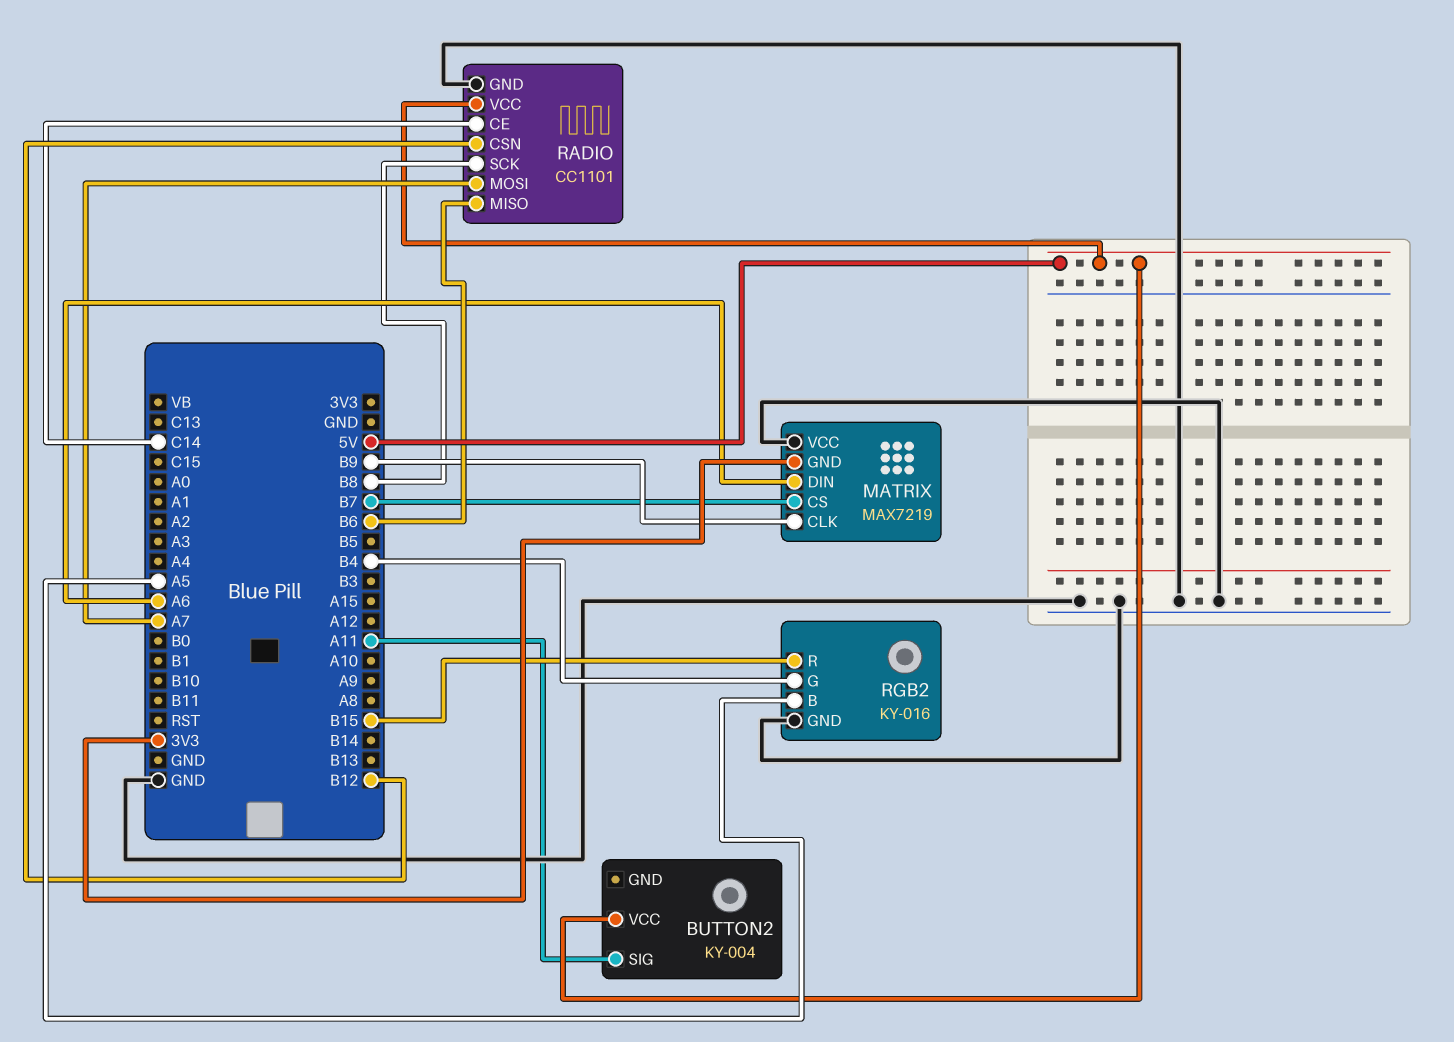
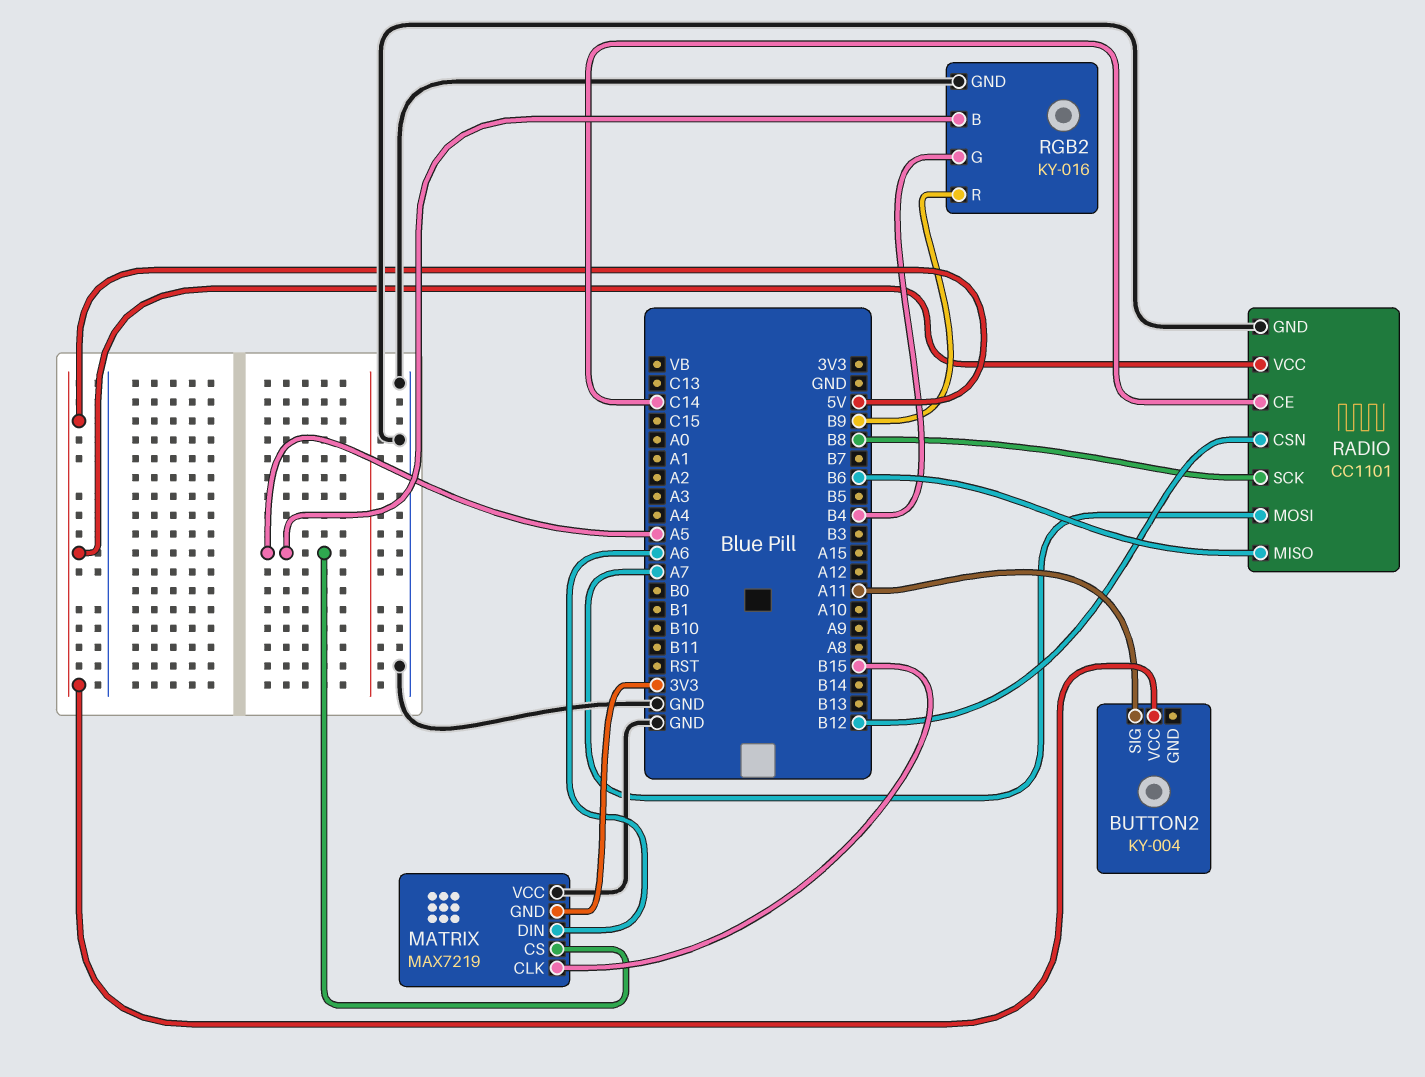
MATRIX pin CLK: B9 -> B15
MATRIX pin CS: B7 -> A5
RGB2 pin R: B15 -> B9

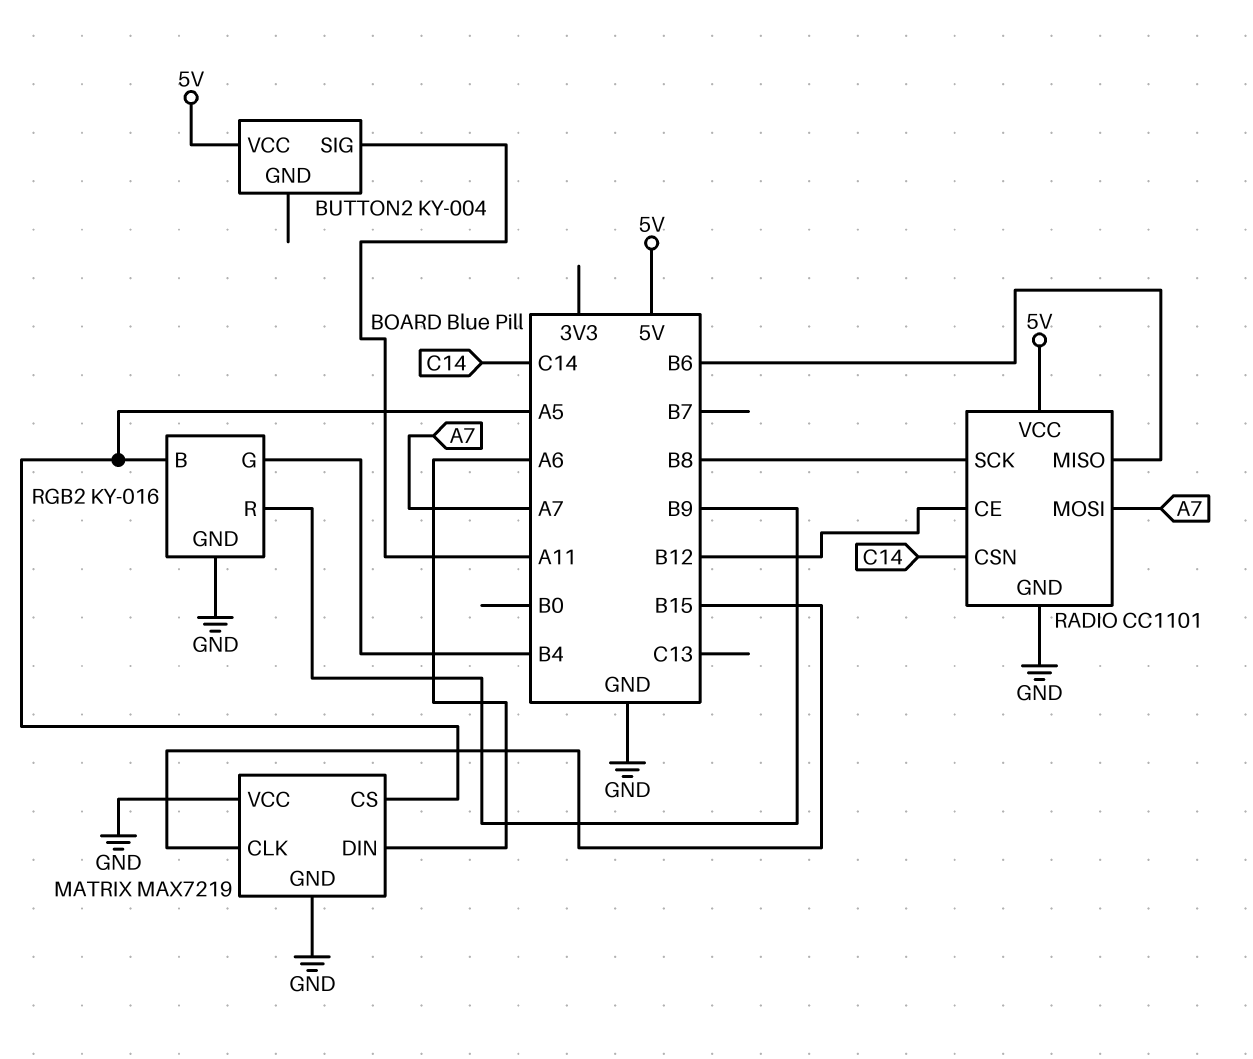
MATRIX pin GND: 3V3 -> GND
RADIO pin CE: C14 -> B12
RADIO pin CSN: B12 -> C14

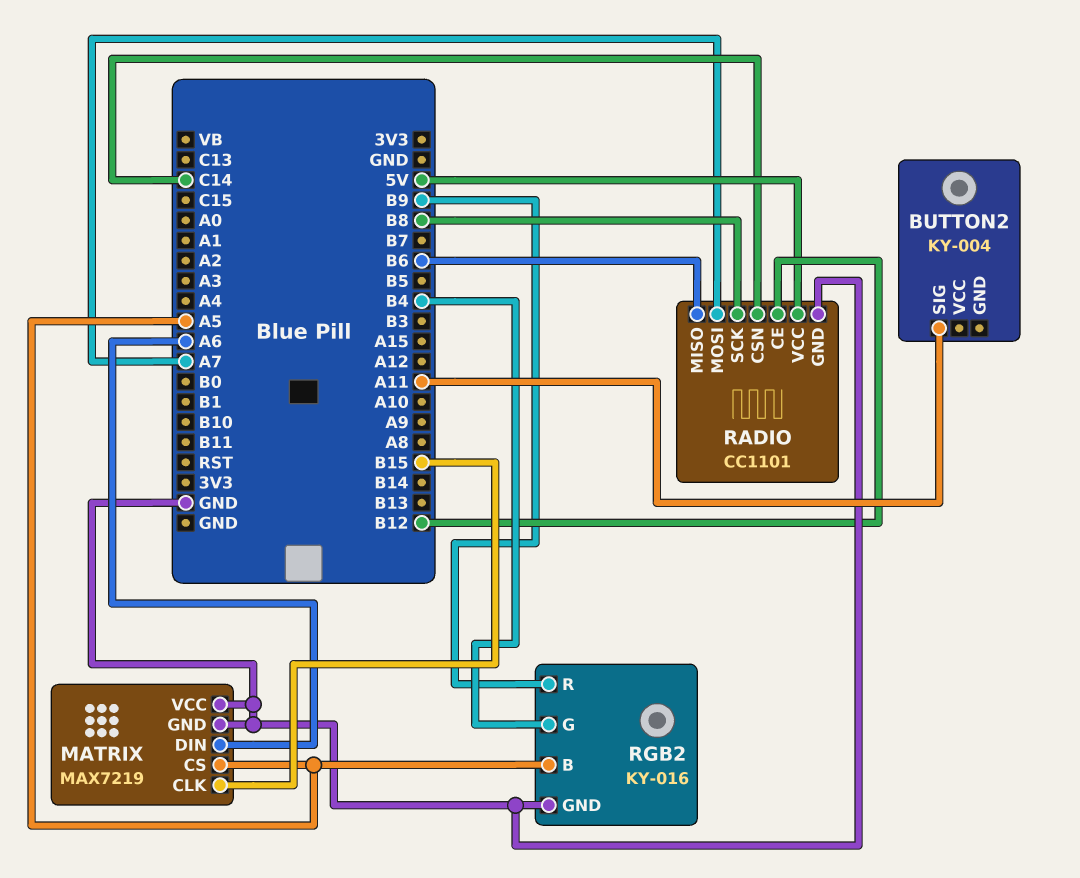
BUTTON2 pin VCC: 5V -> none

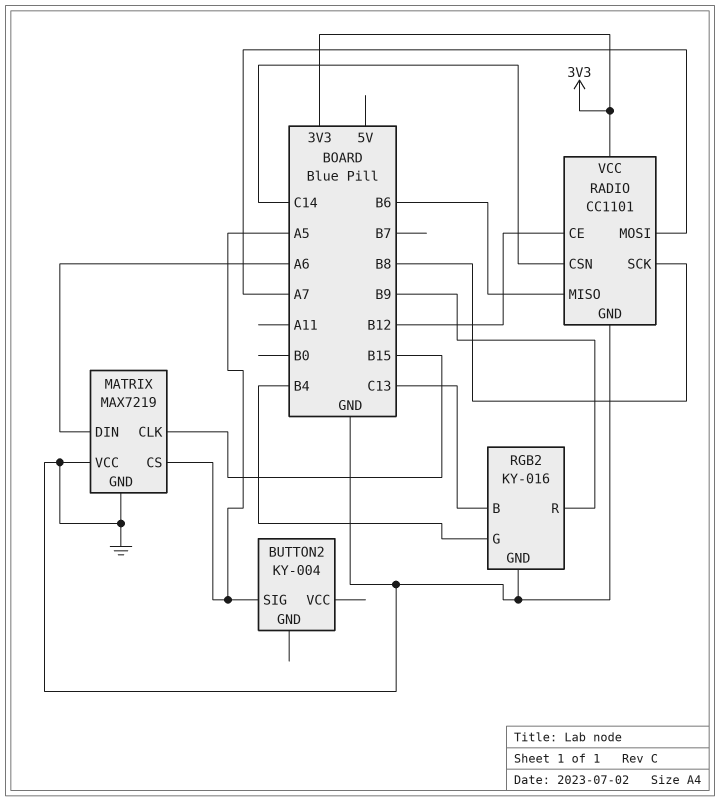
BUTTON2 pin SIG: A11 -> A5
RADIO pin VCC: 5V -> 3V3
RGB2 pin B: A5 -> C13

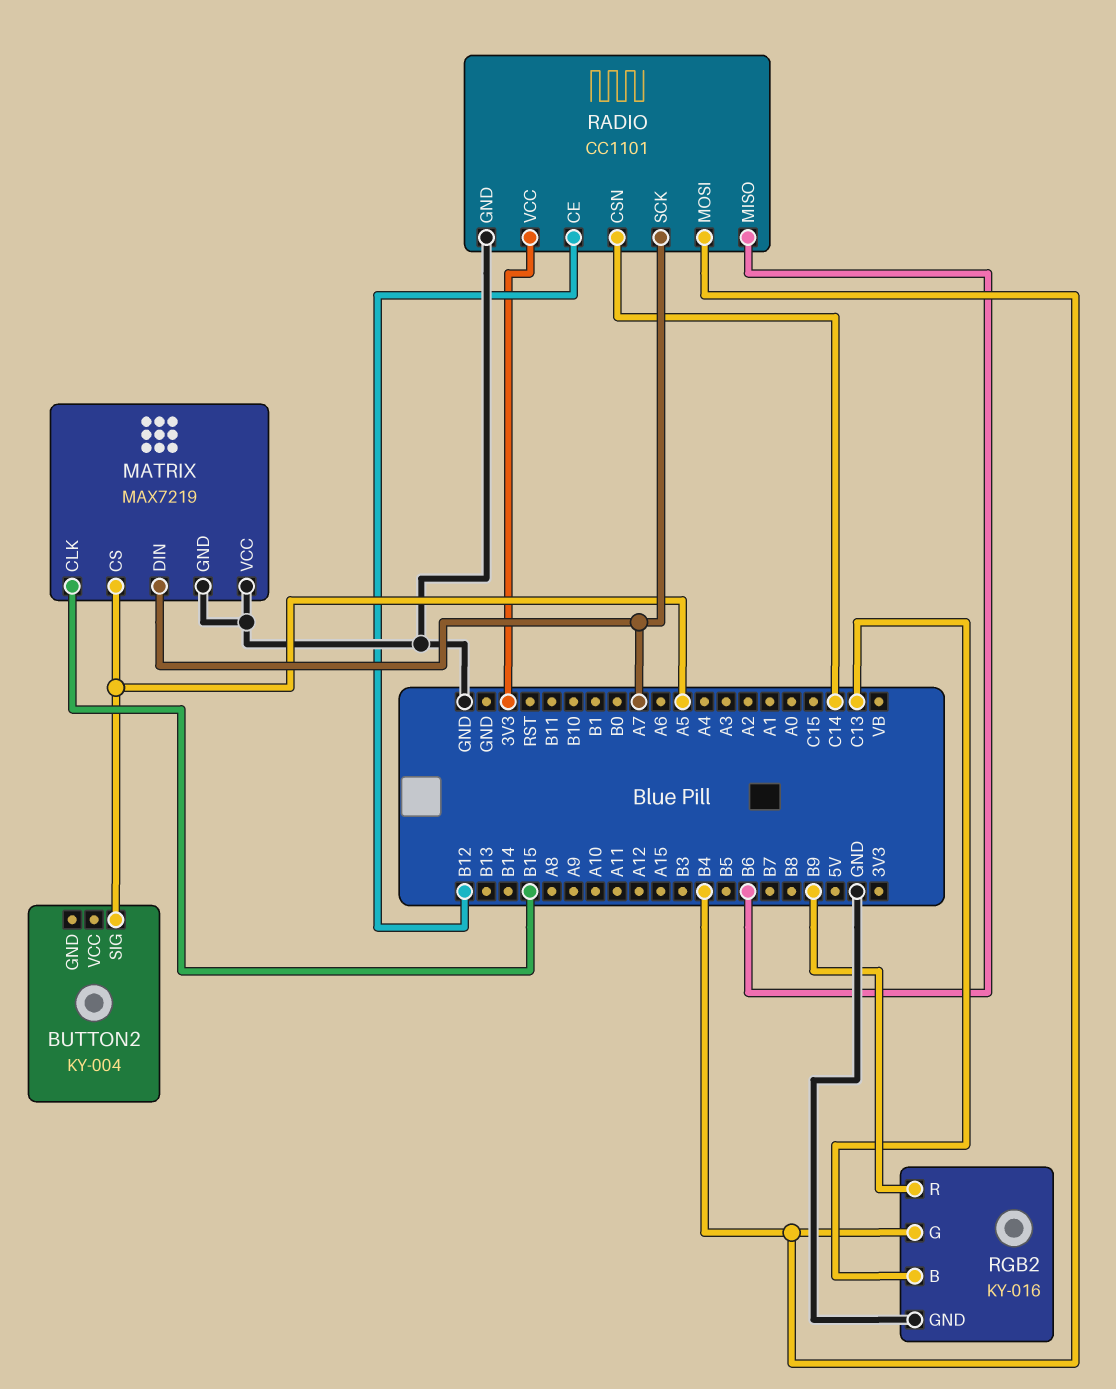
MATRIX pin DIN: A6 -> A7
RADIO pin MOSI: A7 -> B4
RADIO pin SCK: B8 -> A7

